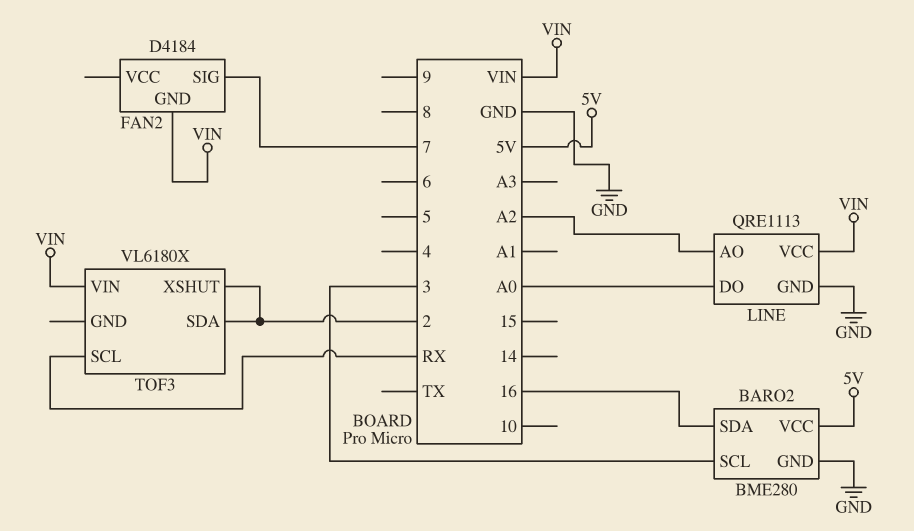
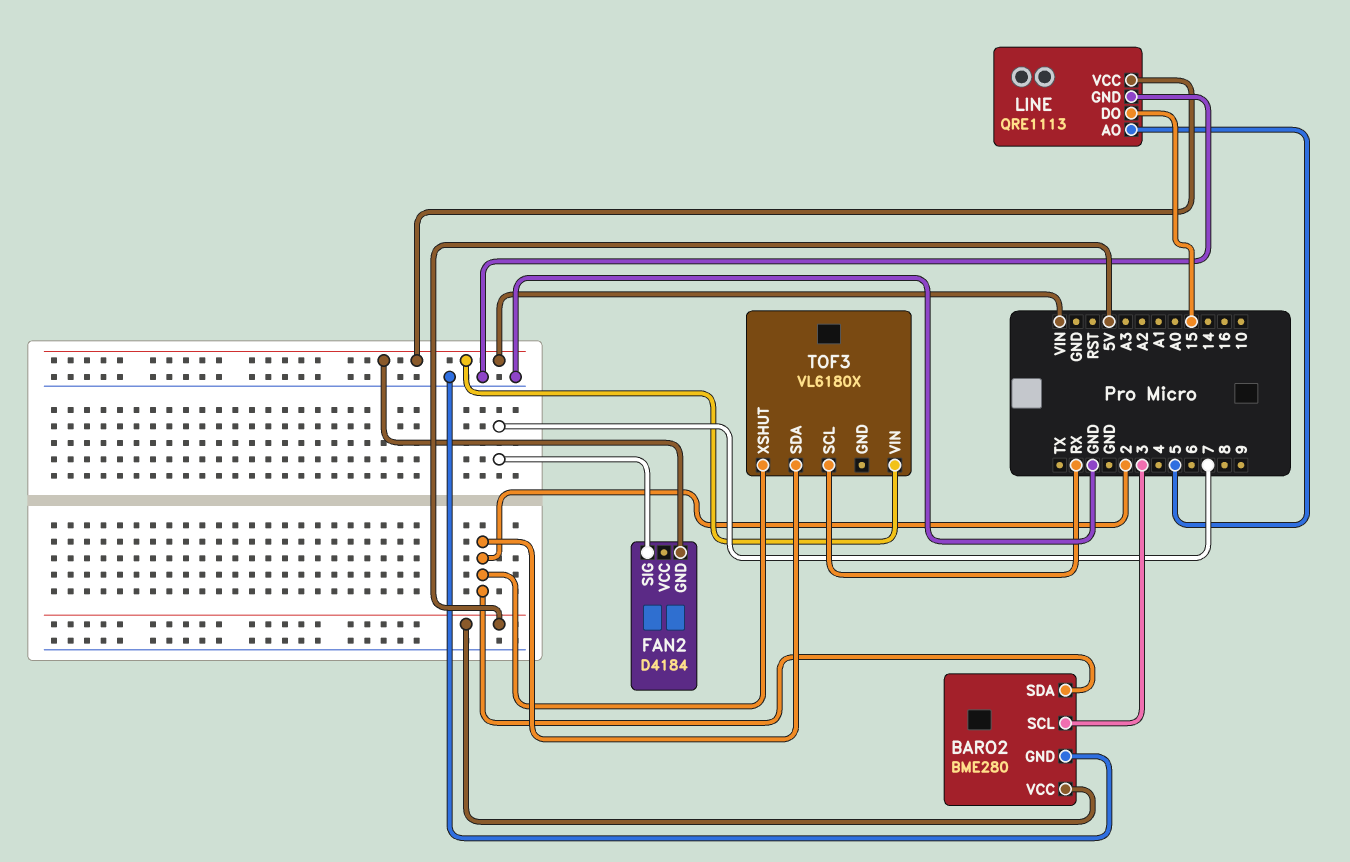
BARO2 pin SDA: 16 -> 2
LINE pin AO: A2 -> 5
LINE pin DO: A0 -> 15

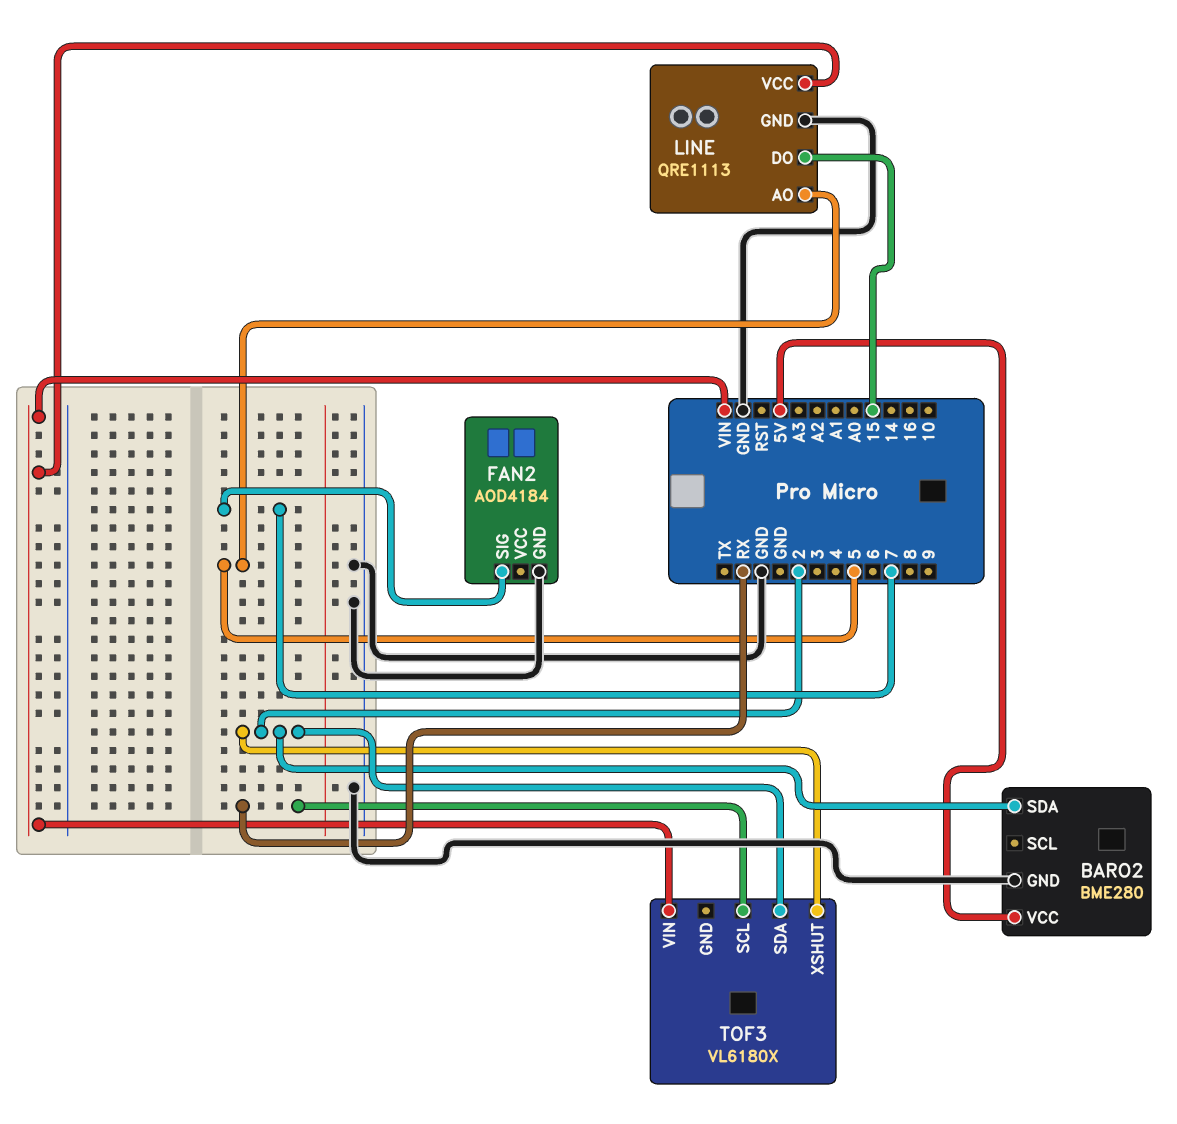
BARO2 pin SCL: 3 -> none
FAN2: D4184 -> AOD4184
FAN2 pin GND: VIN -> GND

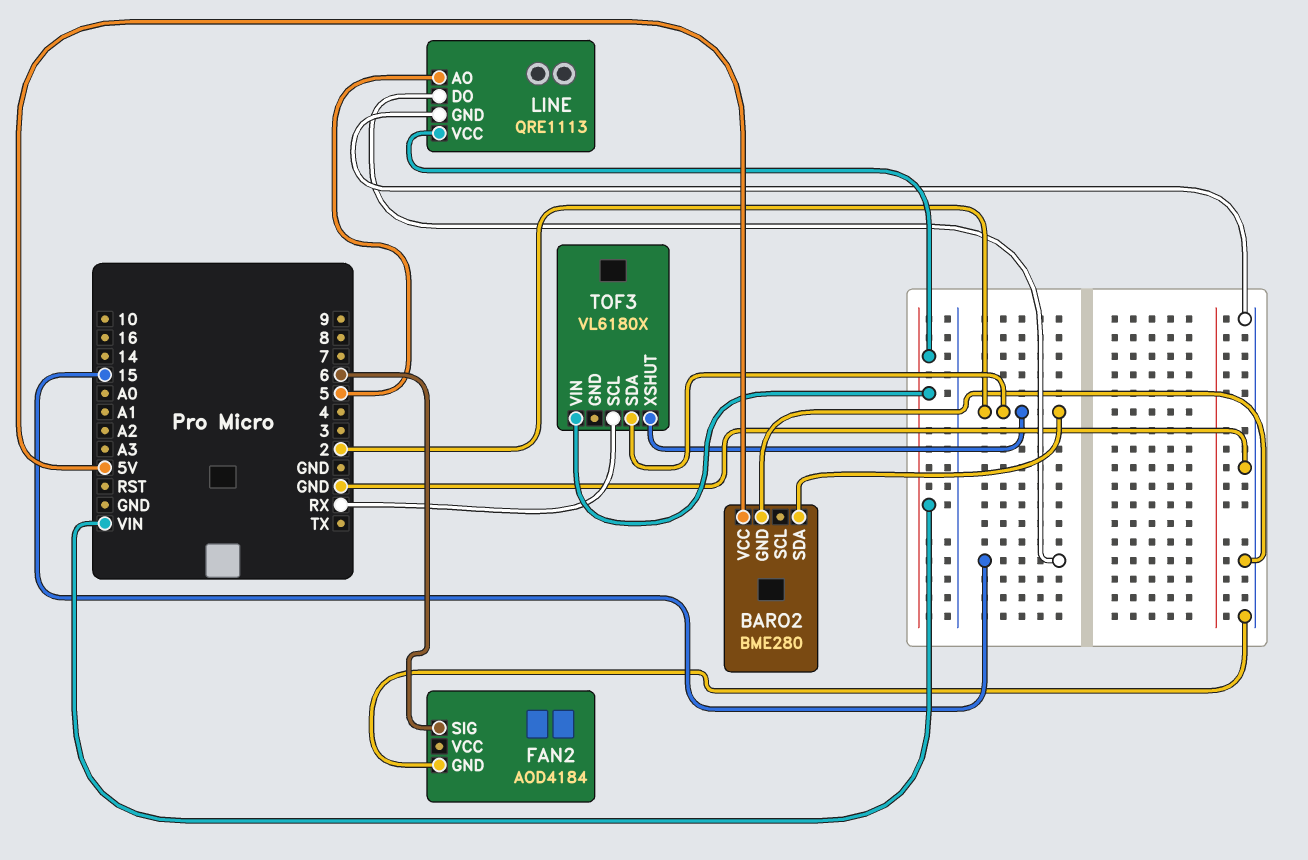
FAN2 pin SIG: 7 -> 6

